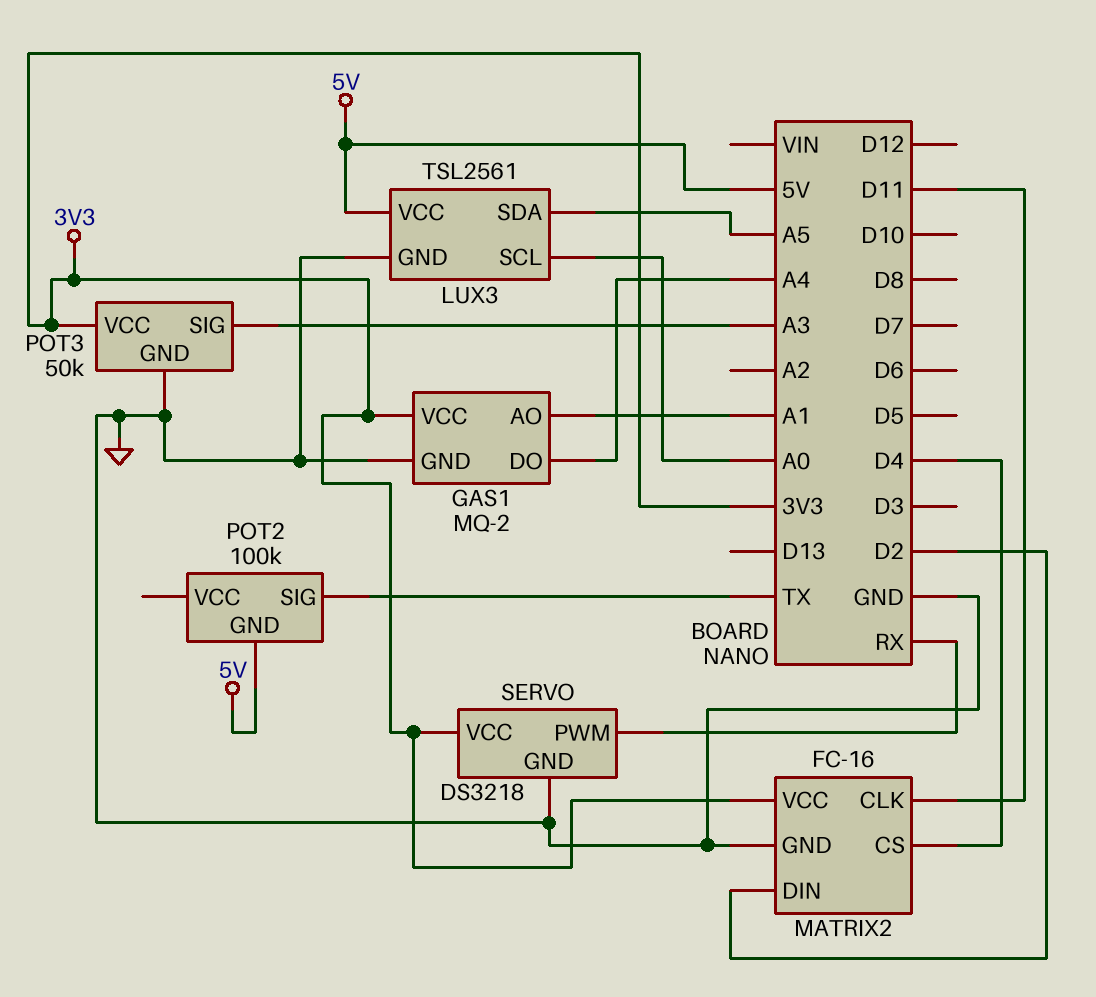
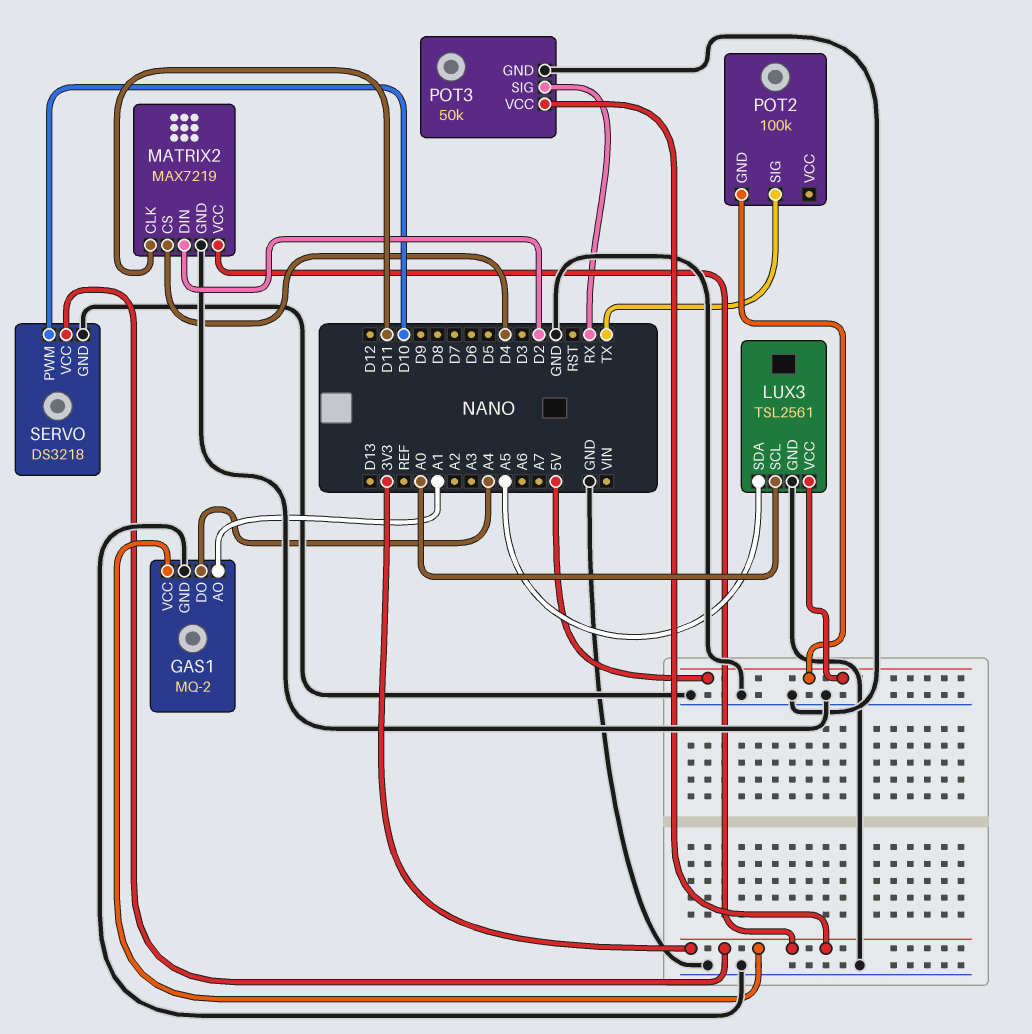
MATRIX2: FC-16 -> MAX7219
POT3 pin SIG: A3 -> RX
SERVO pin PWM: RX -> D10

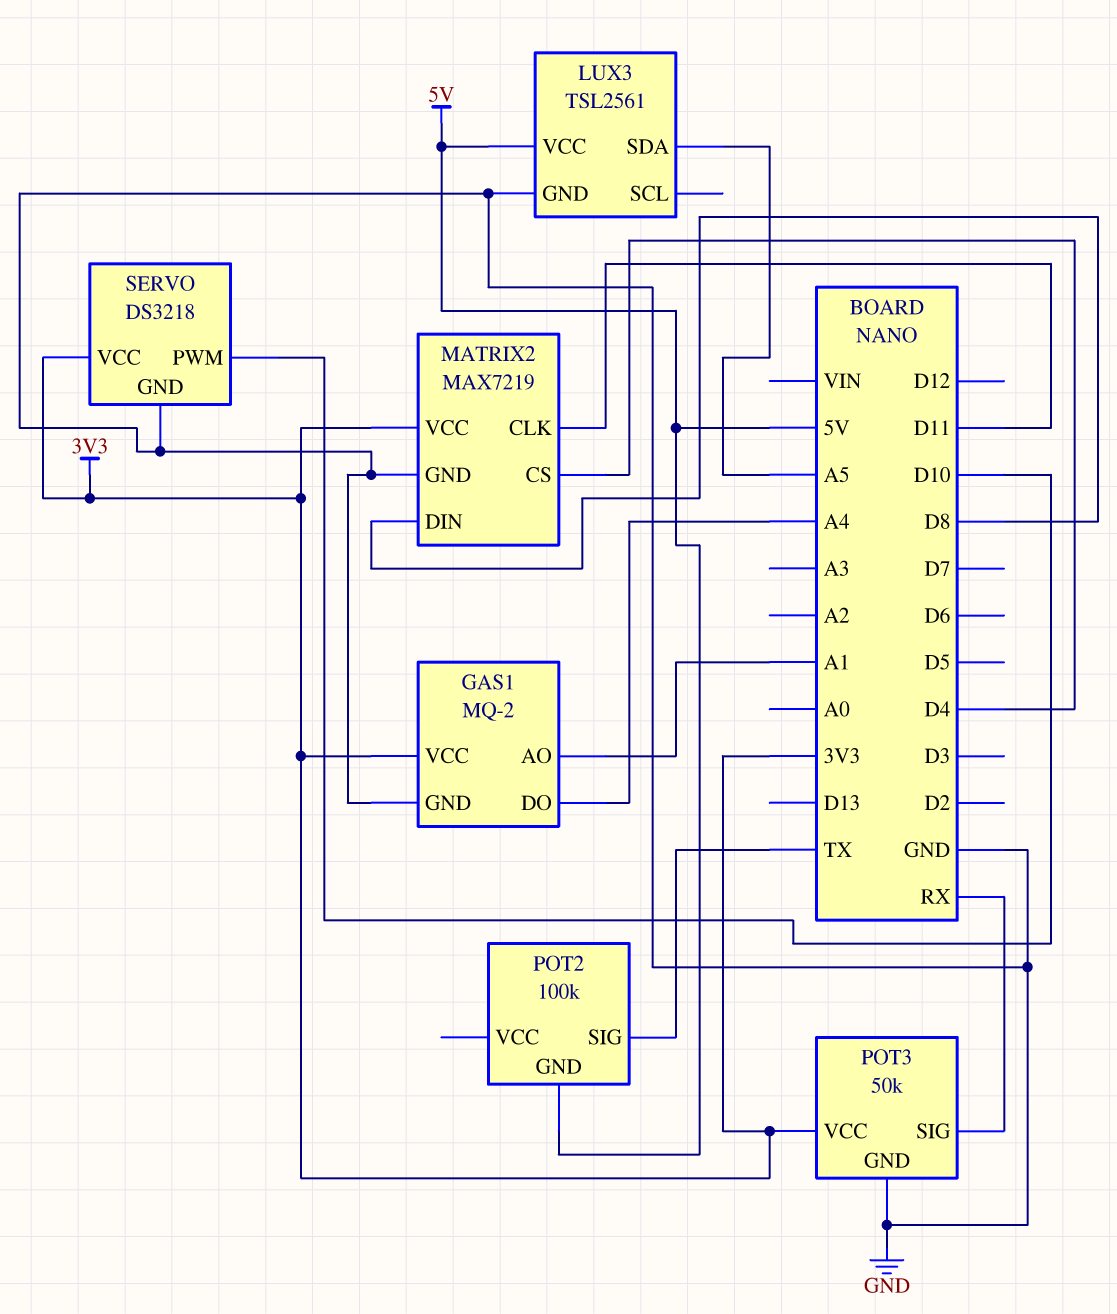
LUX3 pin SCL: A0 -> none
MATRIX2 pin DIN: D2 -> D8

